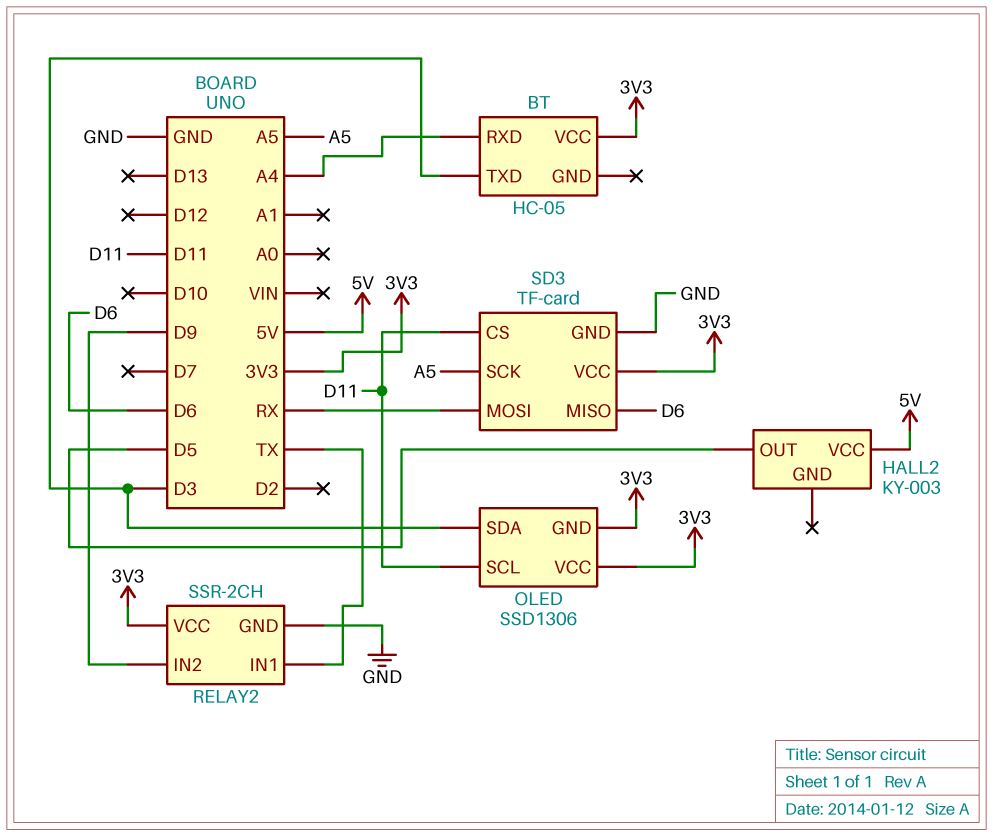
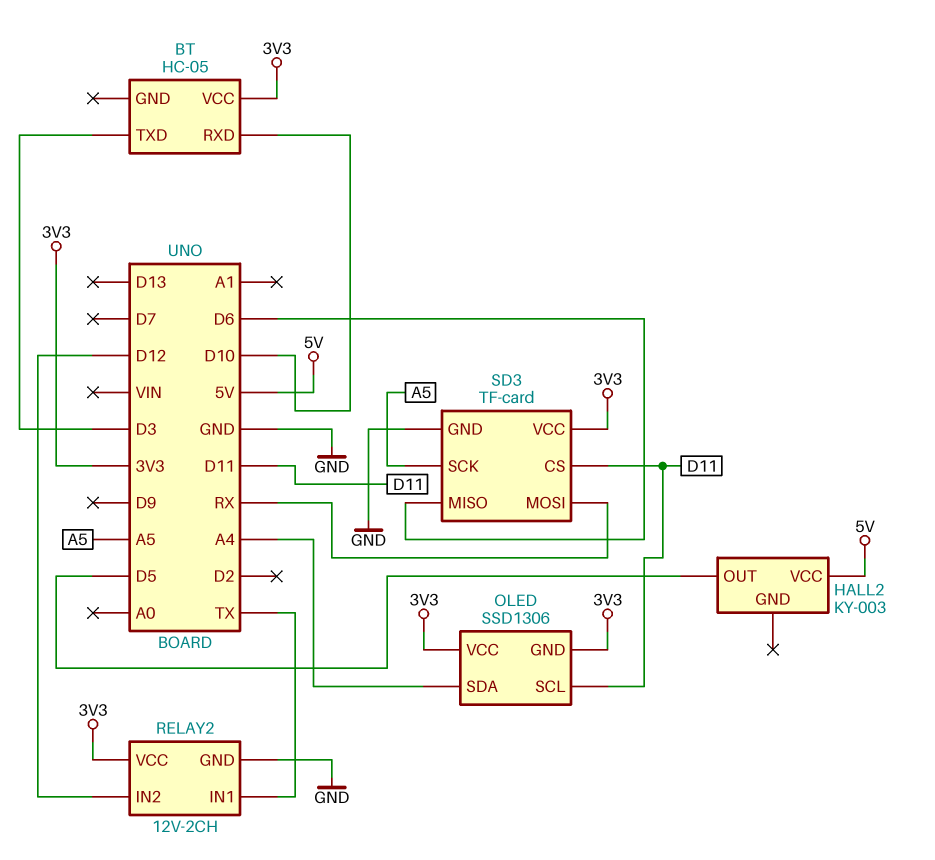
BT pin RXD: A4 -> D10
OLED pin SDA: D3 -> A4
RELAY2: SSR-2CH -> 12V-2CH
RELAY2 pin IN2: D9 -> D12

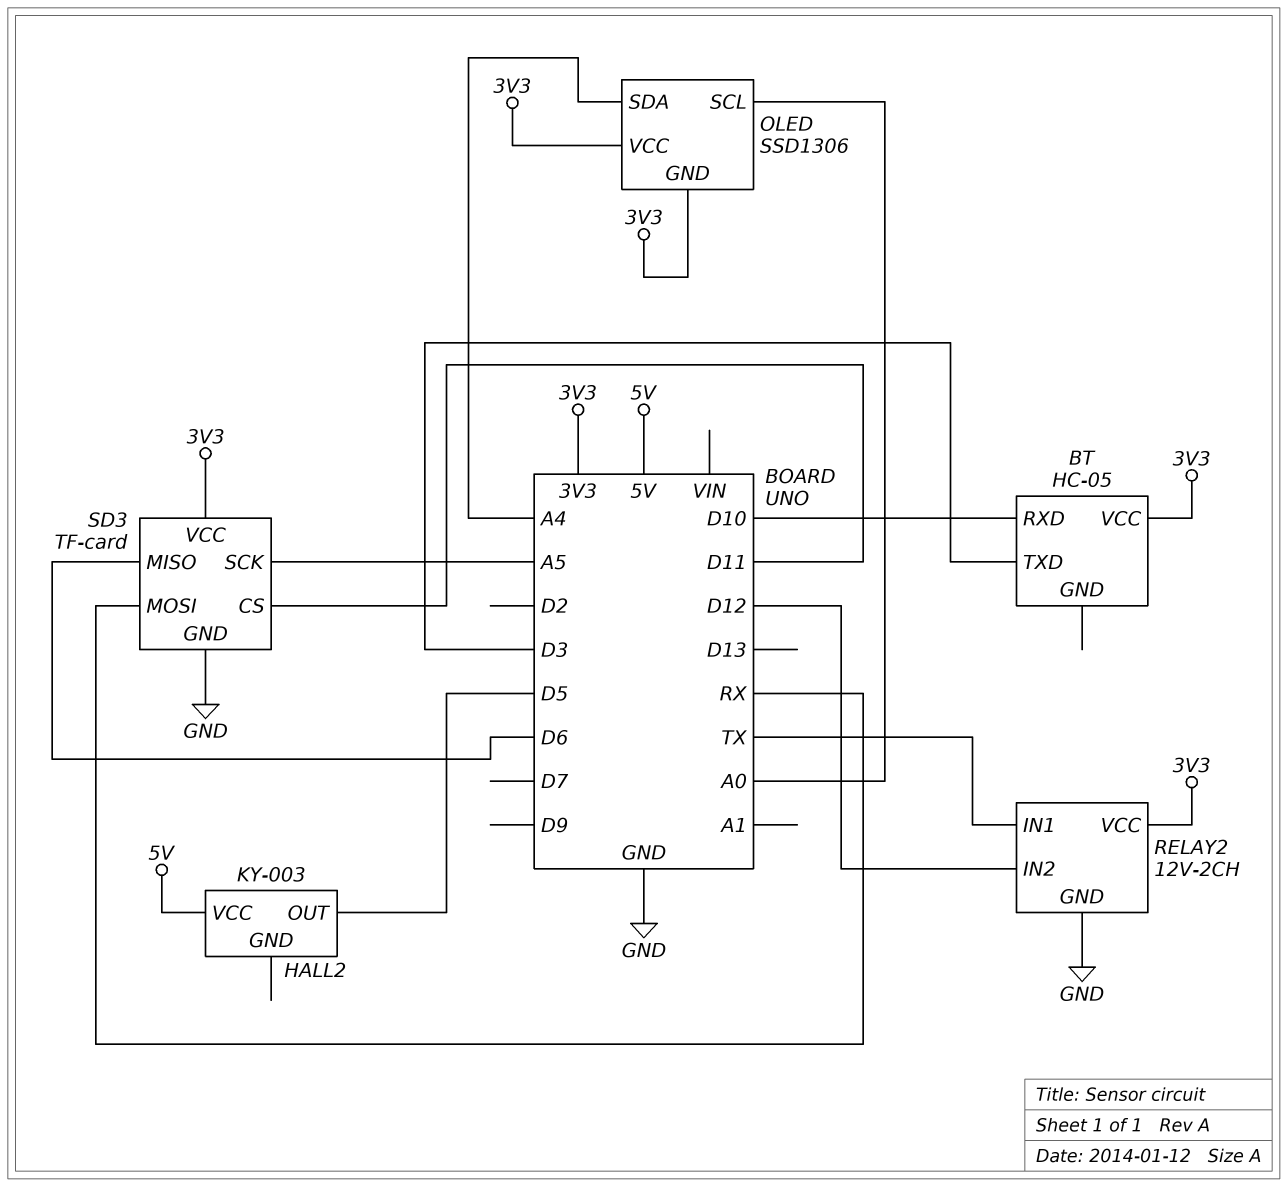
OLED pin SCL: D11 -> A0

